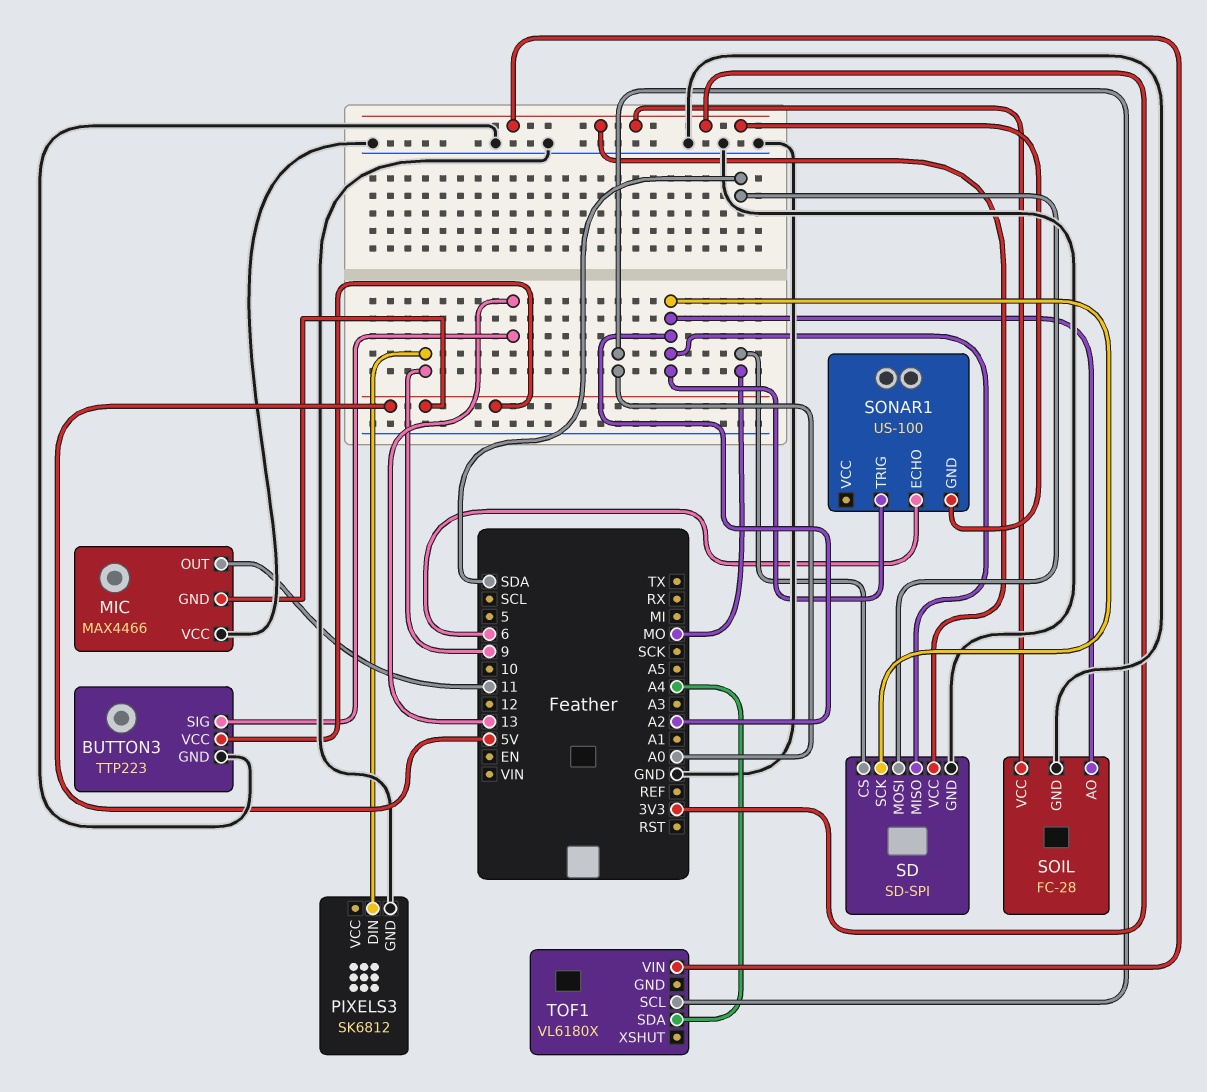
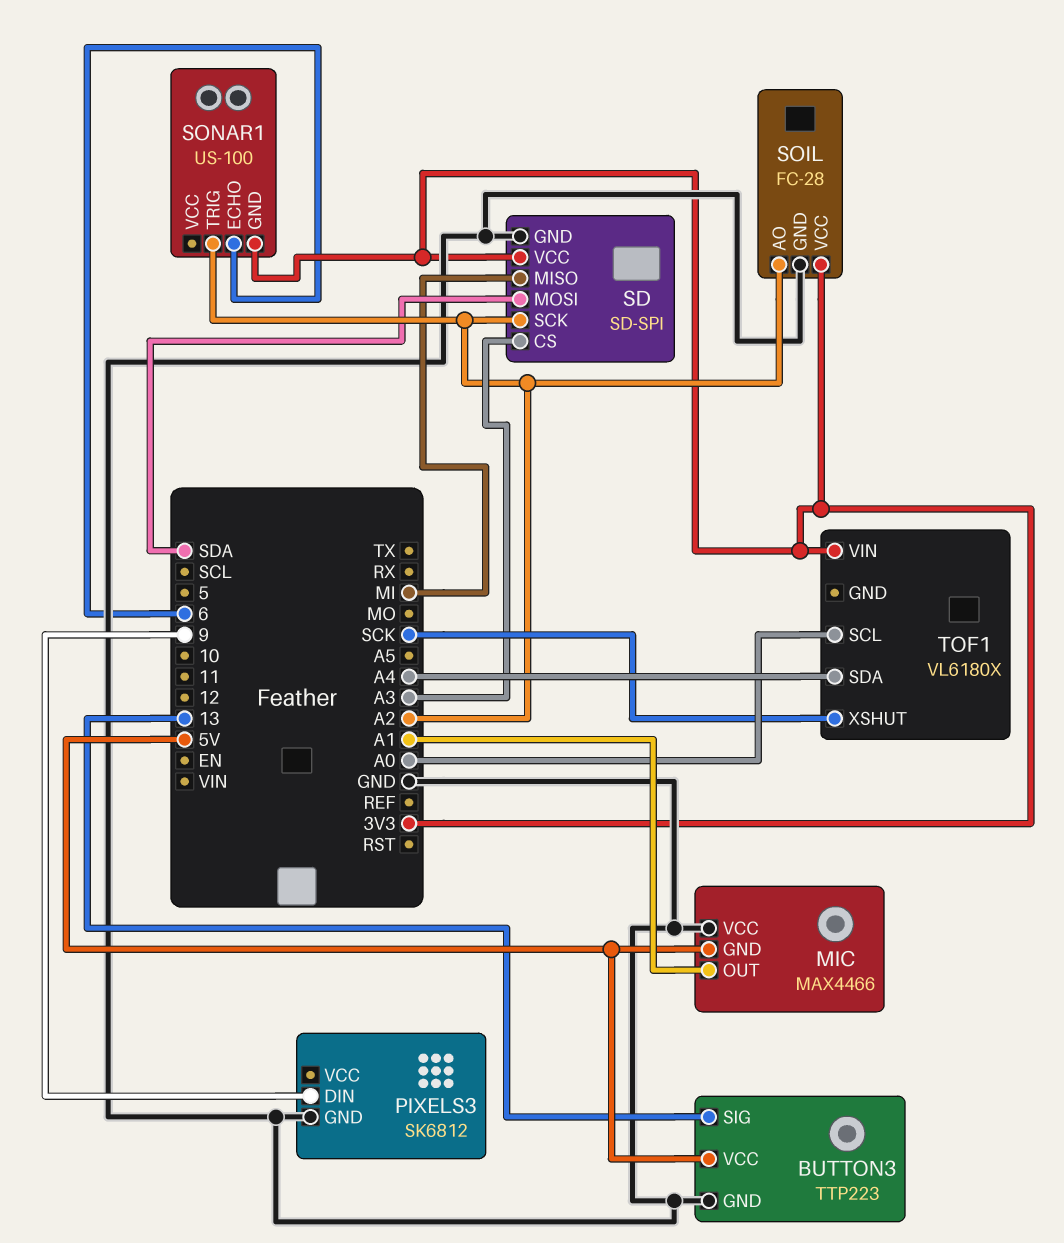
MIC pin OUT: 11 -> A1
SD pin CS: MO -> A3
SD pin MISO: A2 -> MI
TOF1 pin XSHUT: none -> SCK

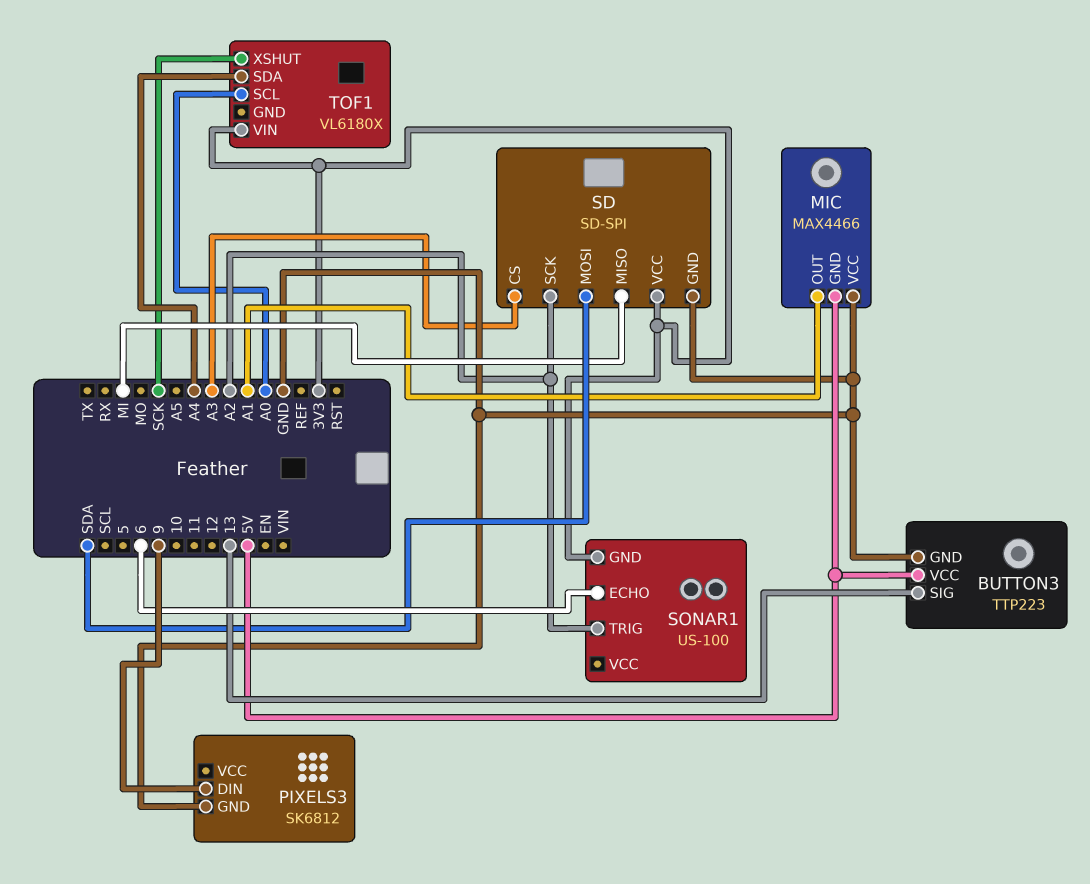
SOIL: FC-28 -> none
SOIL pin AO: A2 -> none
SOIL pin GND: GND -> none
SOIL pin VCC: 3V3 -> none

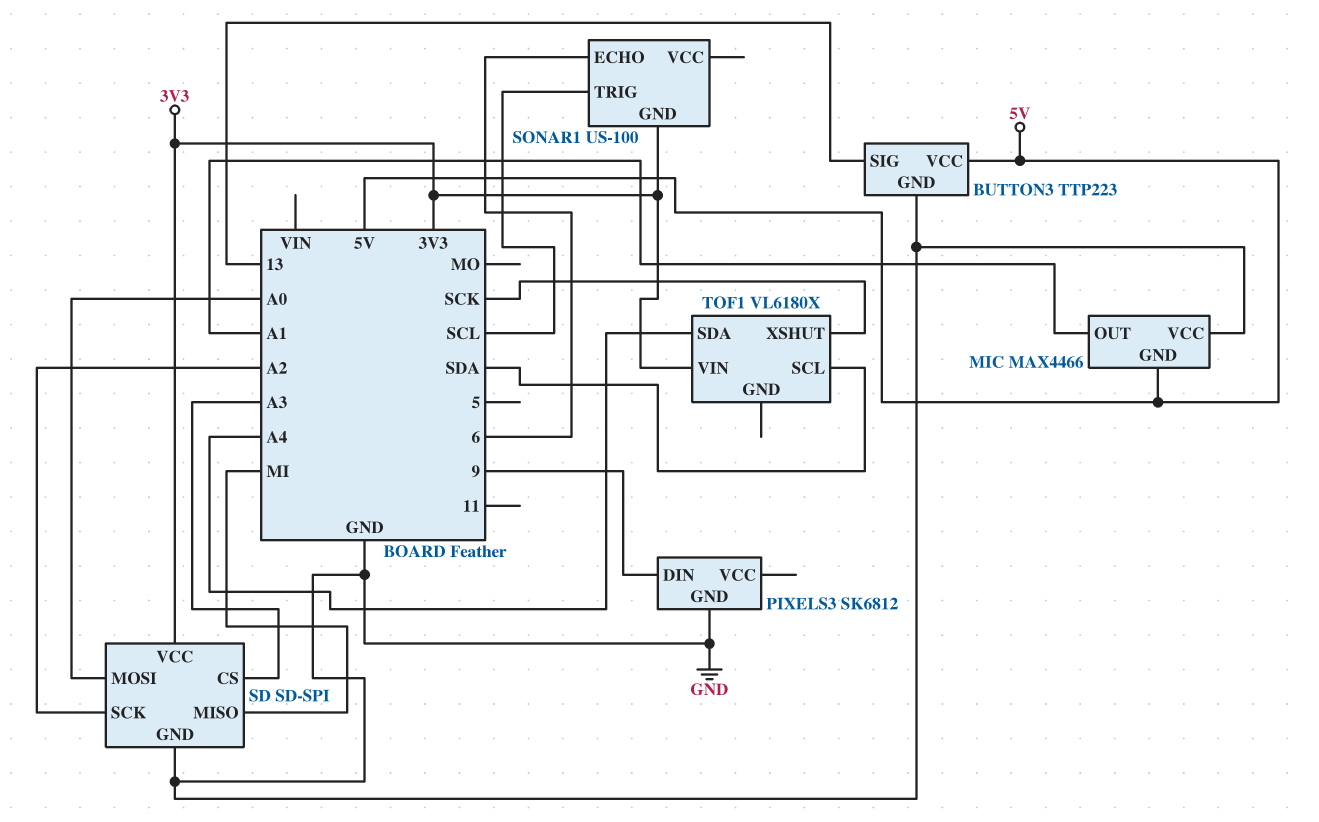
SD pin MOSI: SDA -> A0
SONAR1 pin TRIG: A2 -> SCL
TOF1 pin SCL: A0 -> SDA

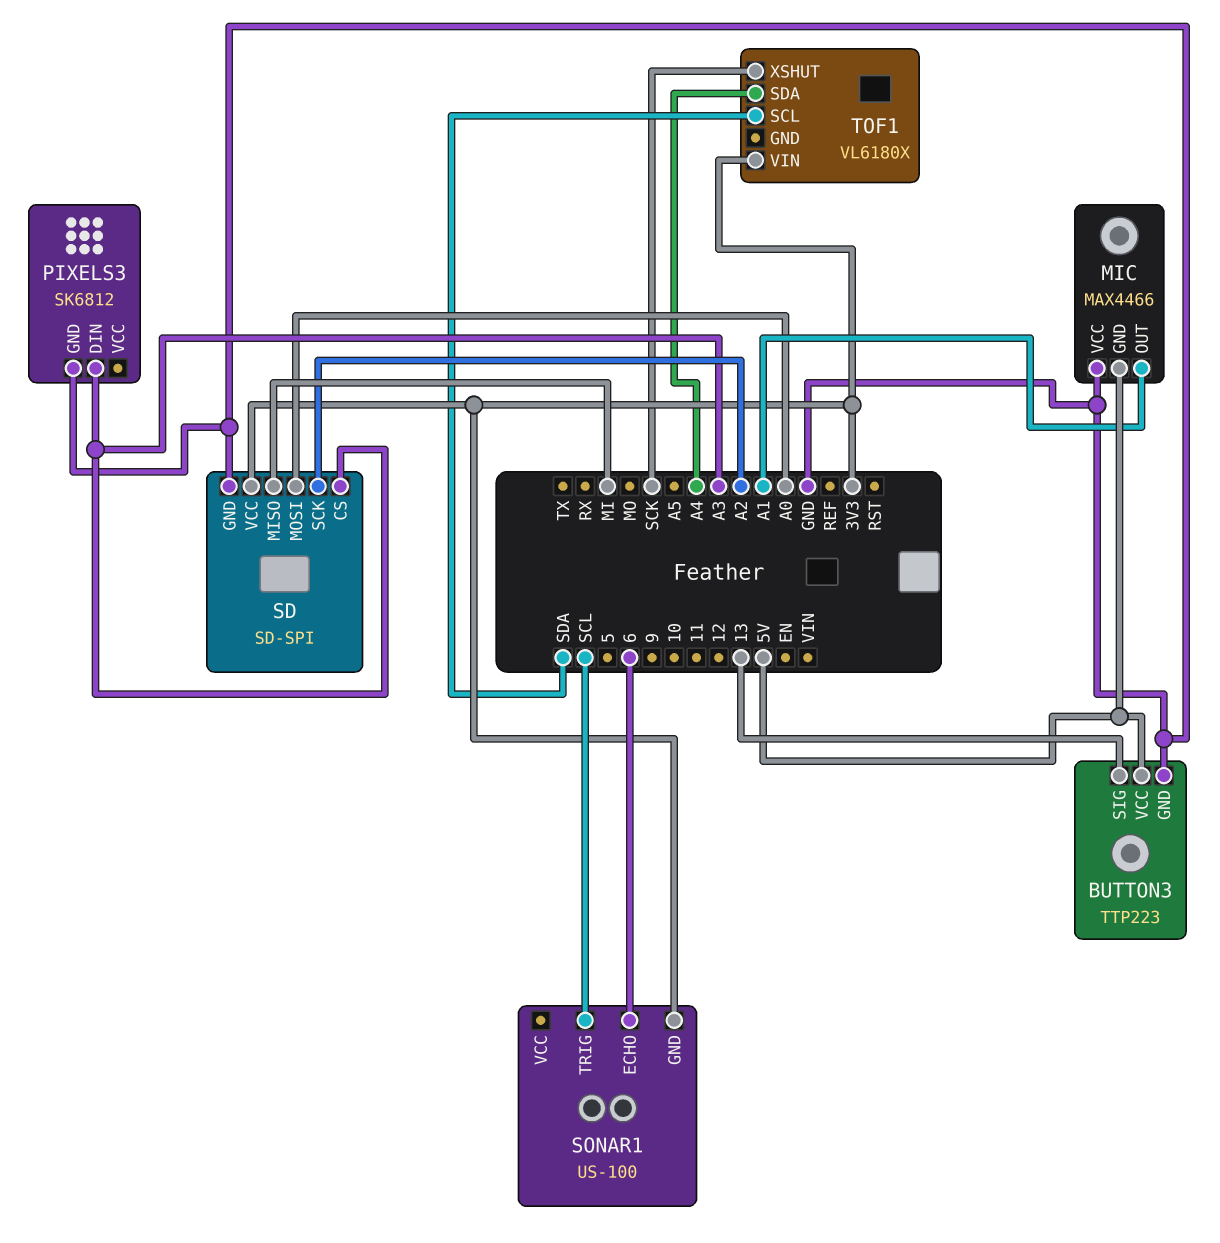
PIXELS3 pin DIN: 9 -> A3

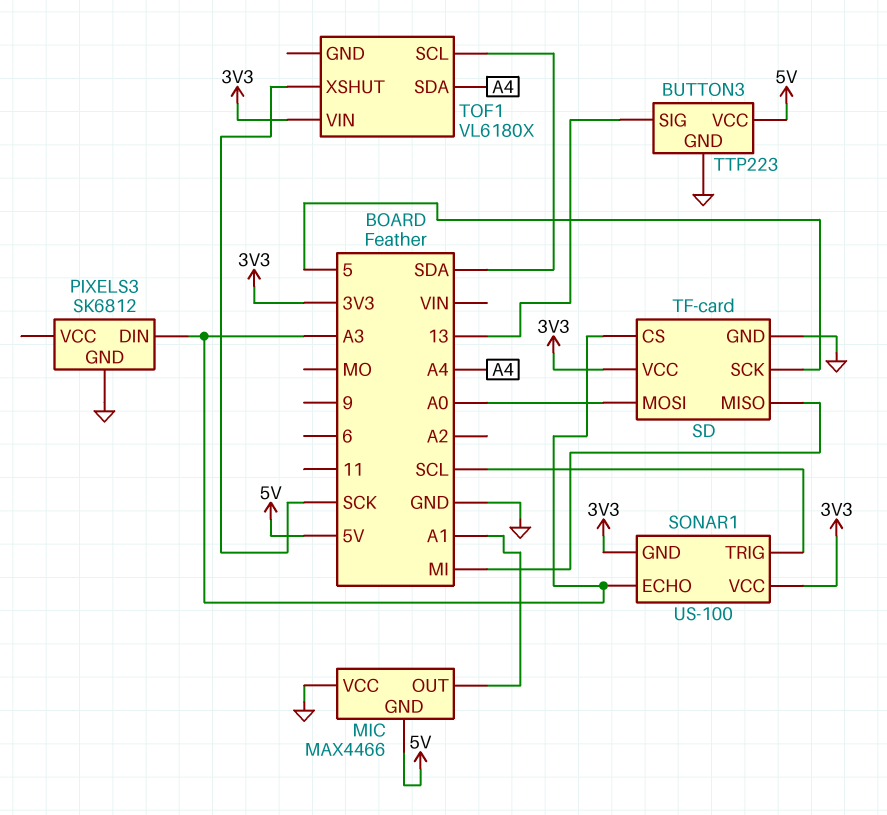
SD: SD-SPI -> TF-card
SD pin SCK: A2 -> 5
SONAR1 pin ECHO: 6 -> A3
SONAR1 pin VCC: none -> 3V3

